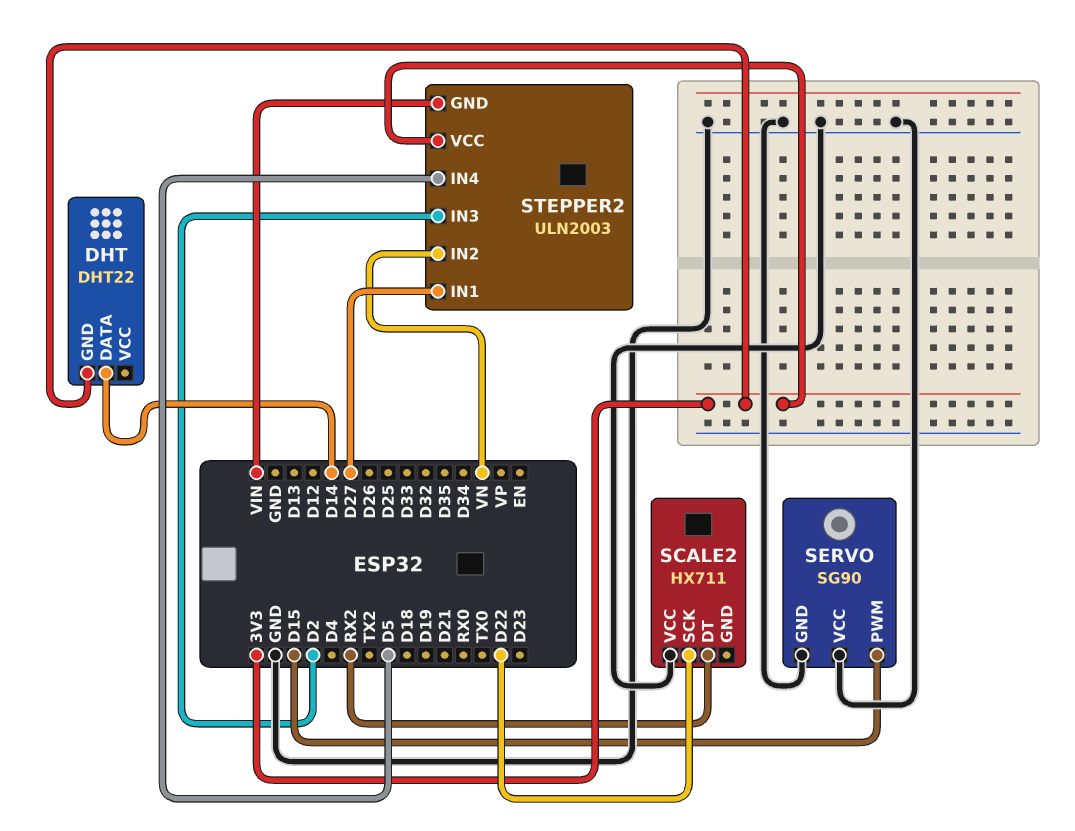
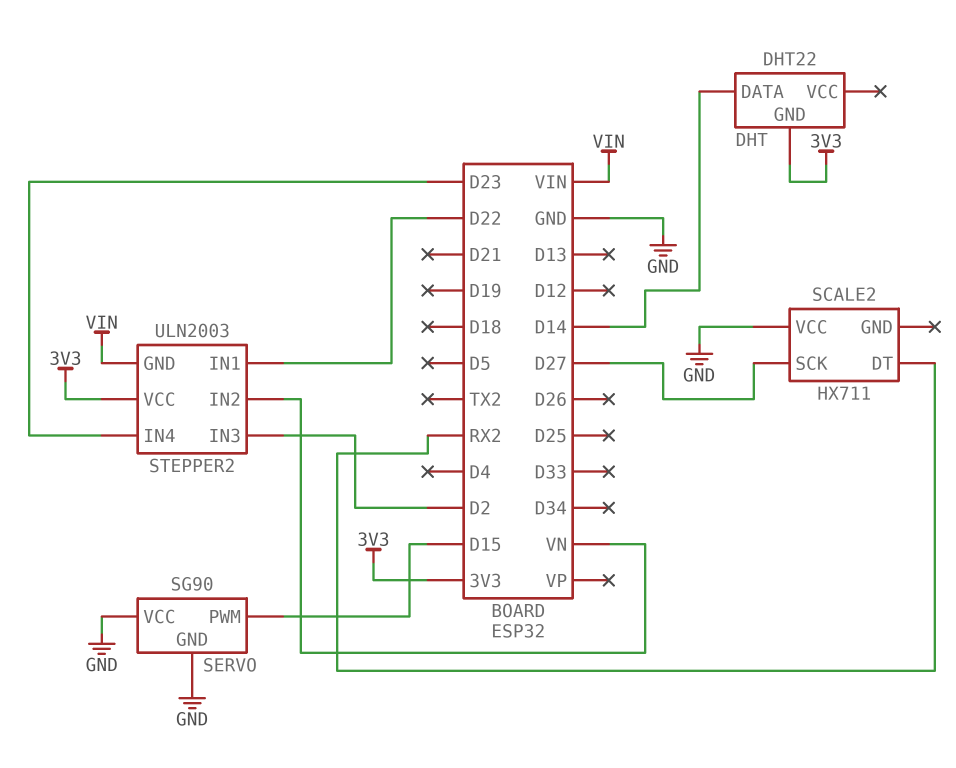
SCALE2 pin SCK: D22 -> D27
STEPPER2 pin IN1: D27 -> D22
STEPPER2 pin IN4: D5 -> D23

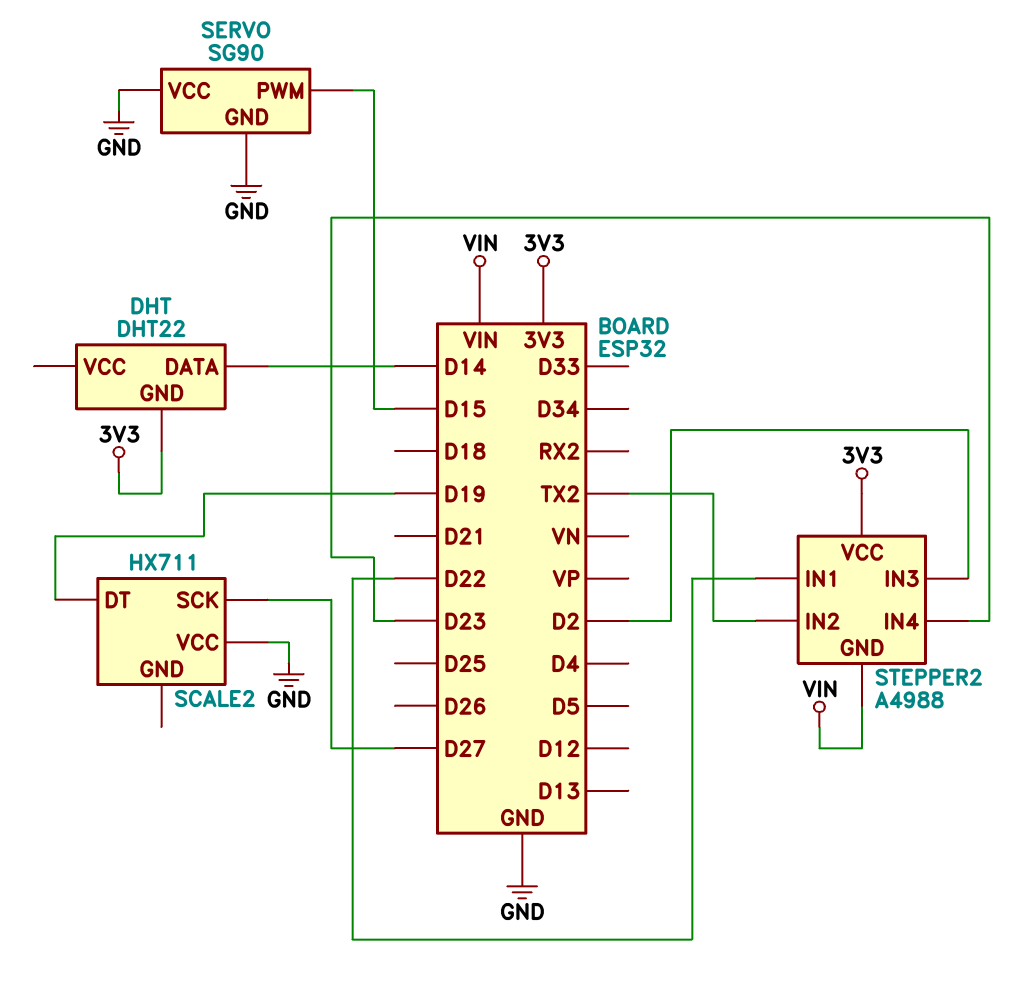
SCALE2 pin DT: RX2 -> D19
STEPPER2: ULN2003 -> A4988
STEPPER2 pin IN2: VN -> TX2

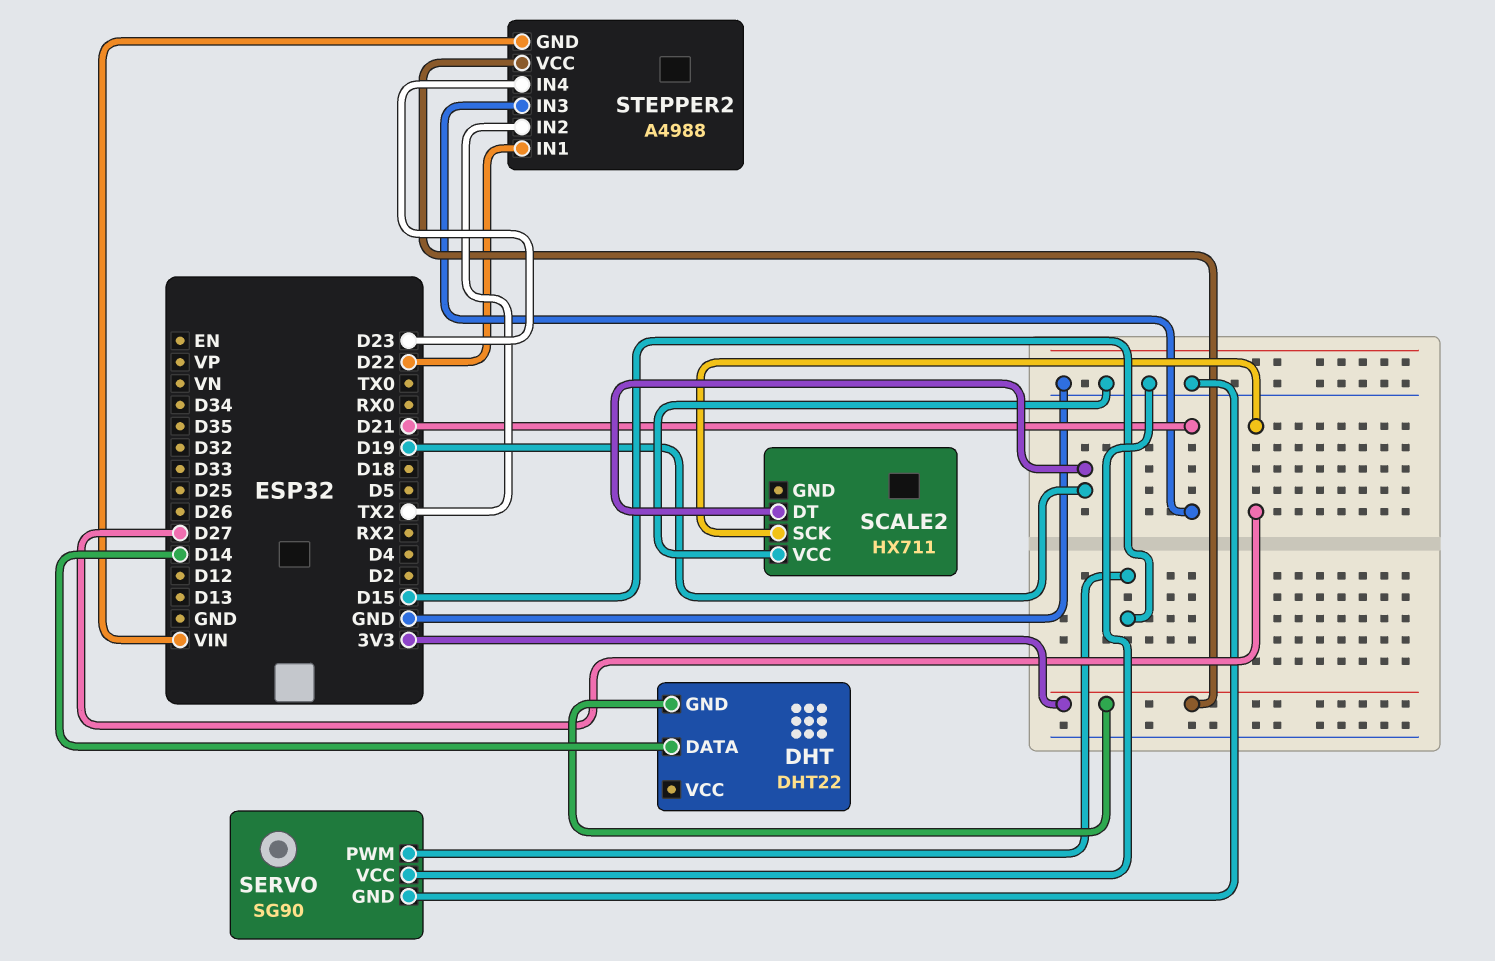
STEPPER2 pin IN3: D2 -> D21

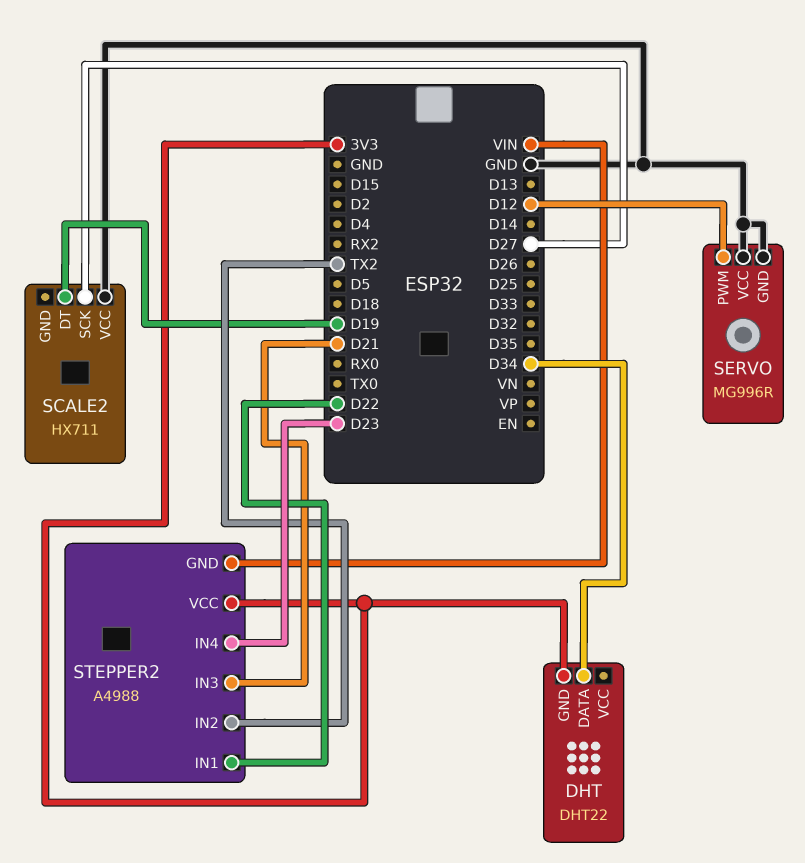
DHT pin DATA: D14 -> D34
SERVO: SG90 -> MG996R
SERVO pin PWM: D15 -> D12

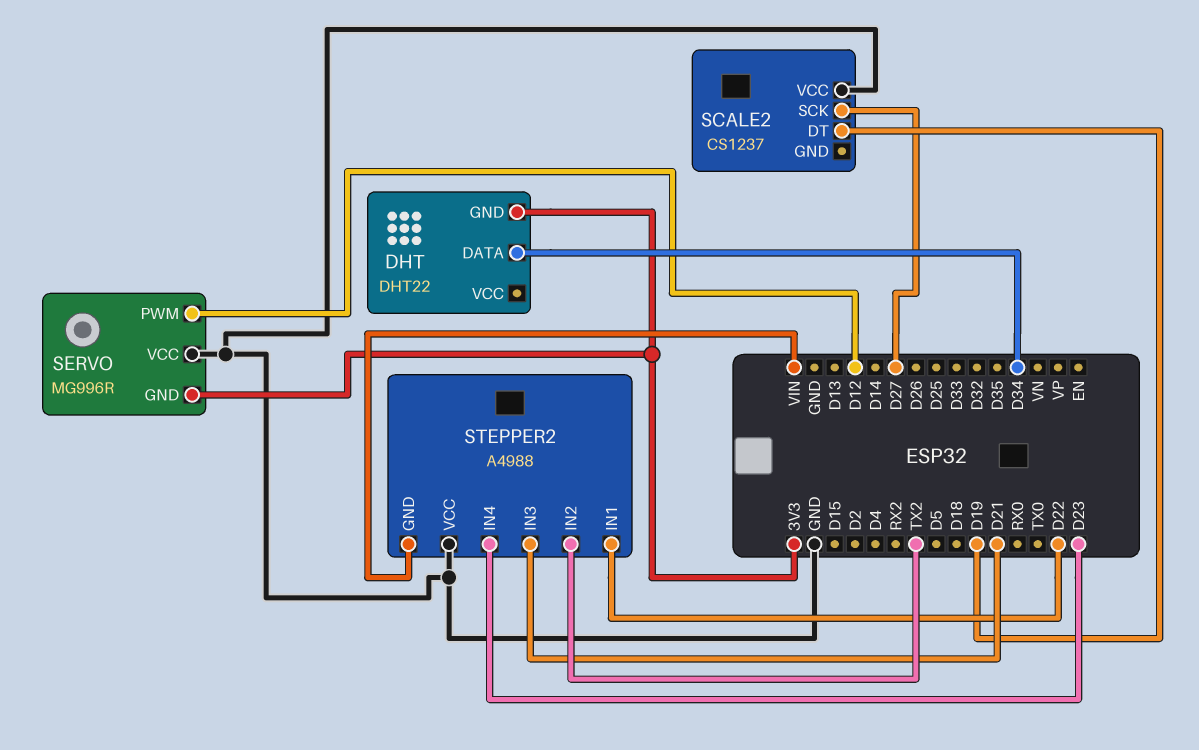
SCALE2: HX711 -> CS1237
SERVO pin GND: GND -> 3V3
STEPPER2 pin VCC: 3V3 -> GND

